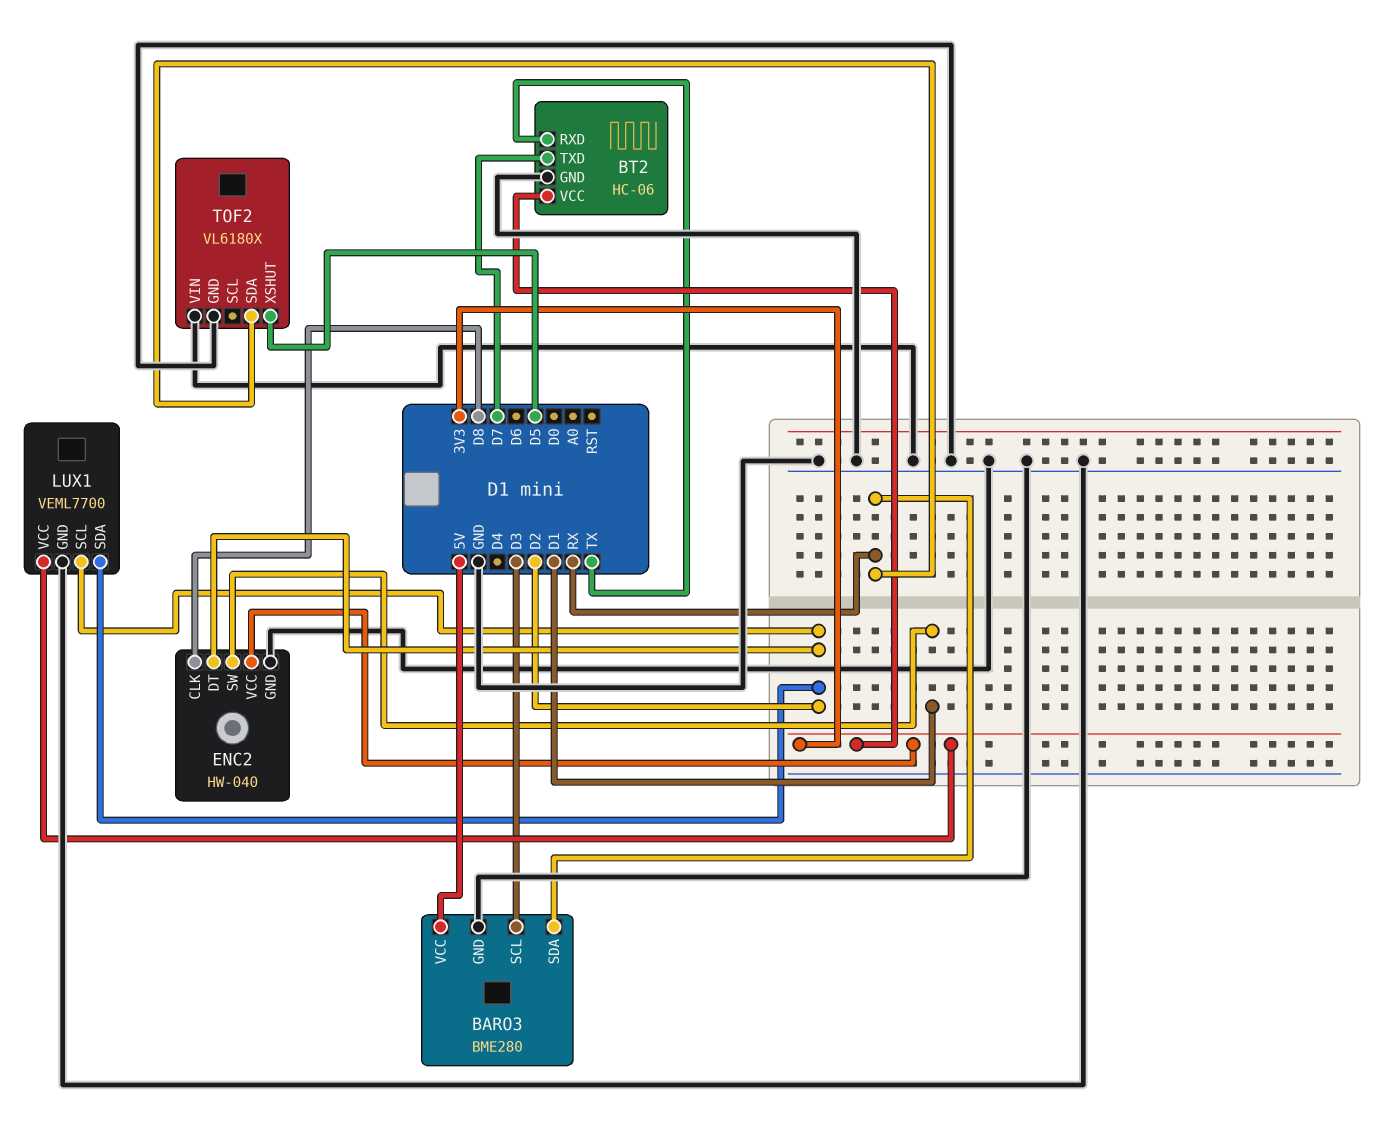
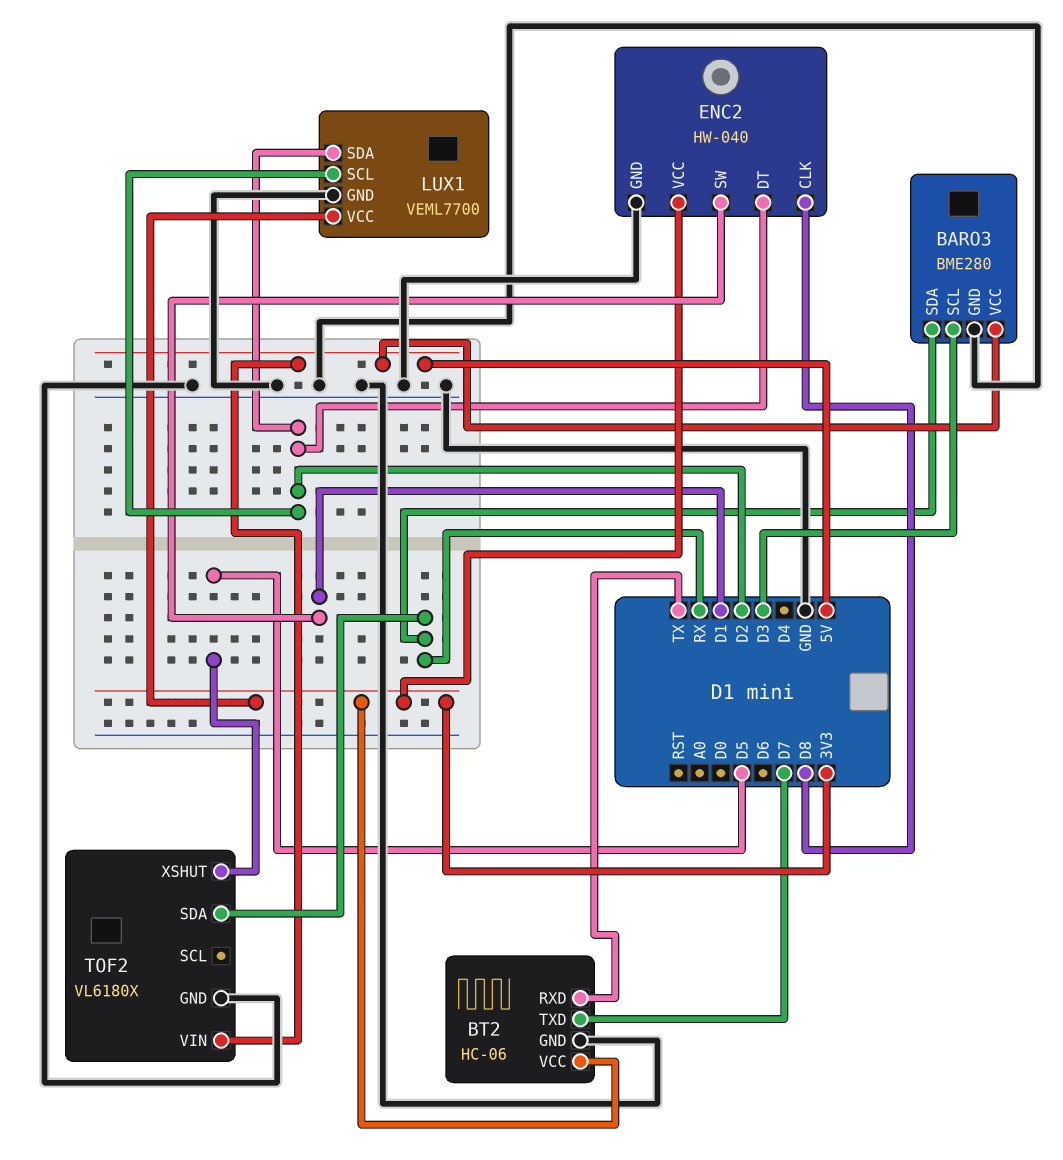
TOF2 pin VIN: GND -> 5V

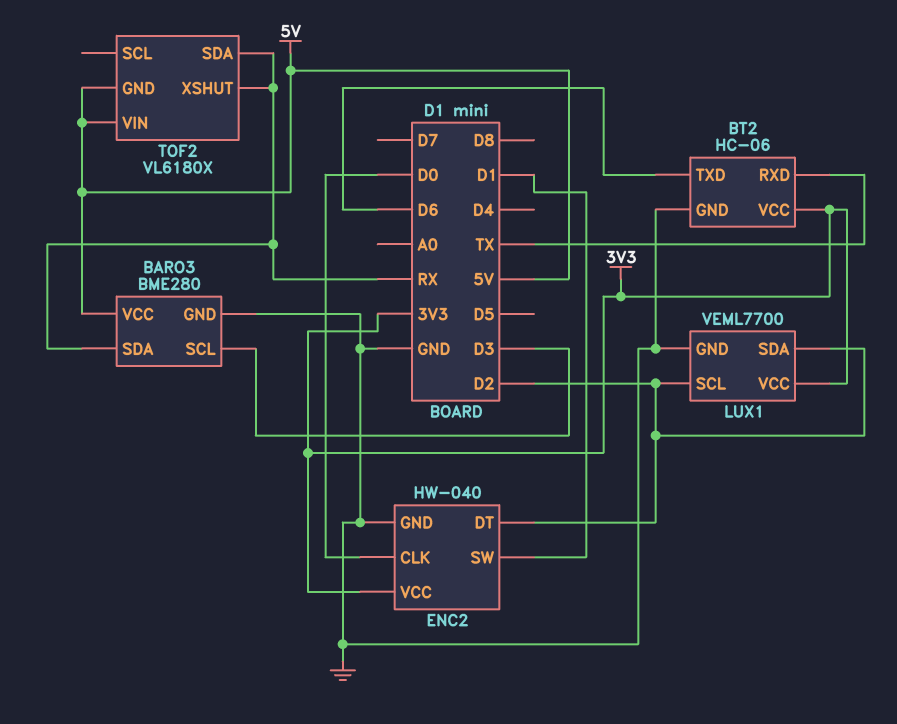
BT2 pin TXD: D7 -> D6
ENC2 pin CLK: D8 -> D0
TOF2 pin GND: GND -> 5V
TOF2 pin XSHUT: D5 -> RX

